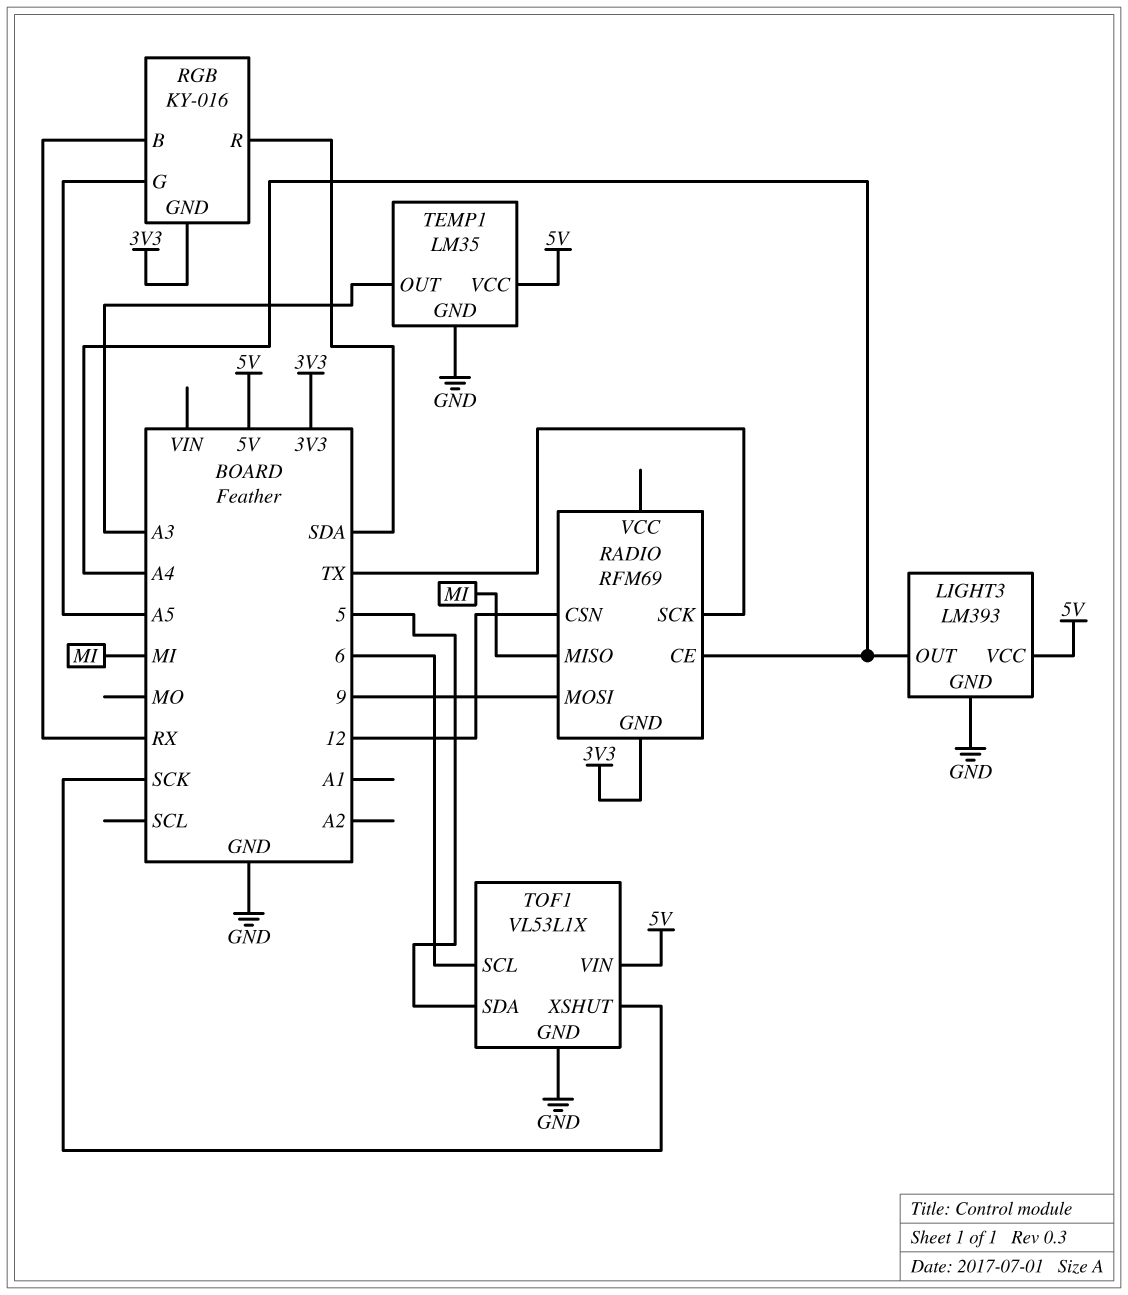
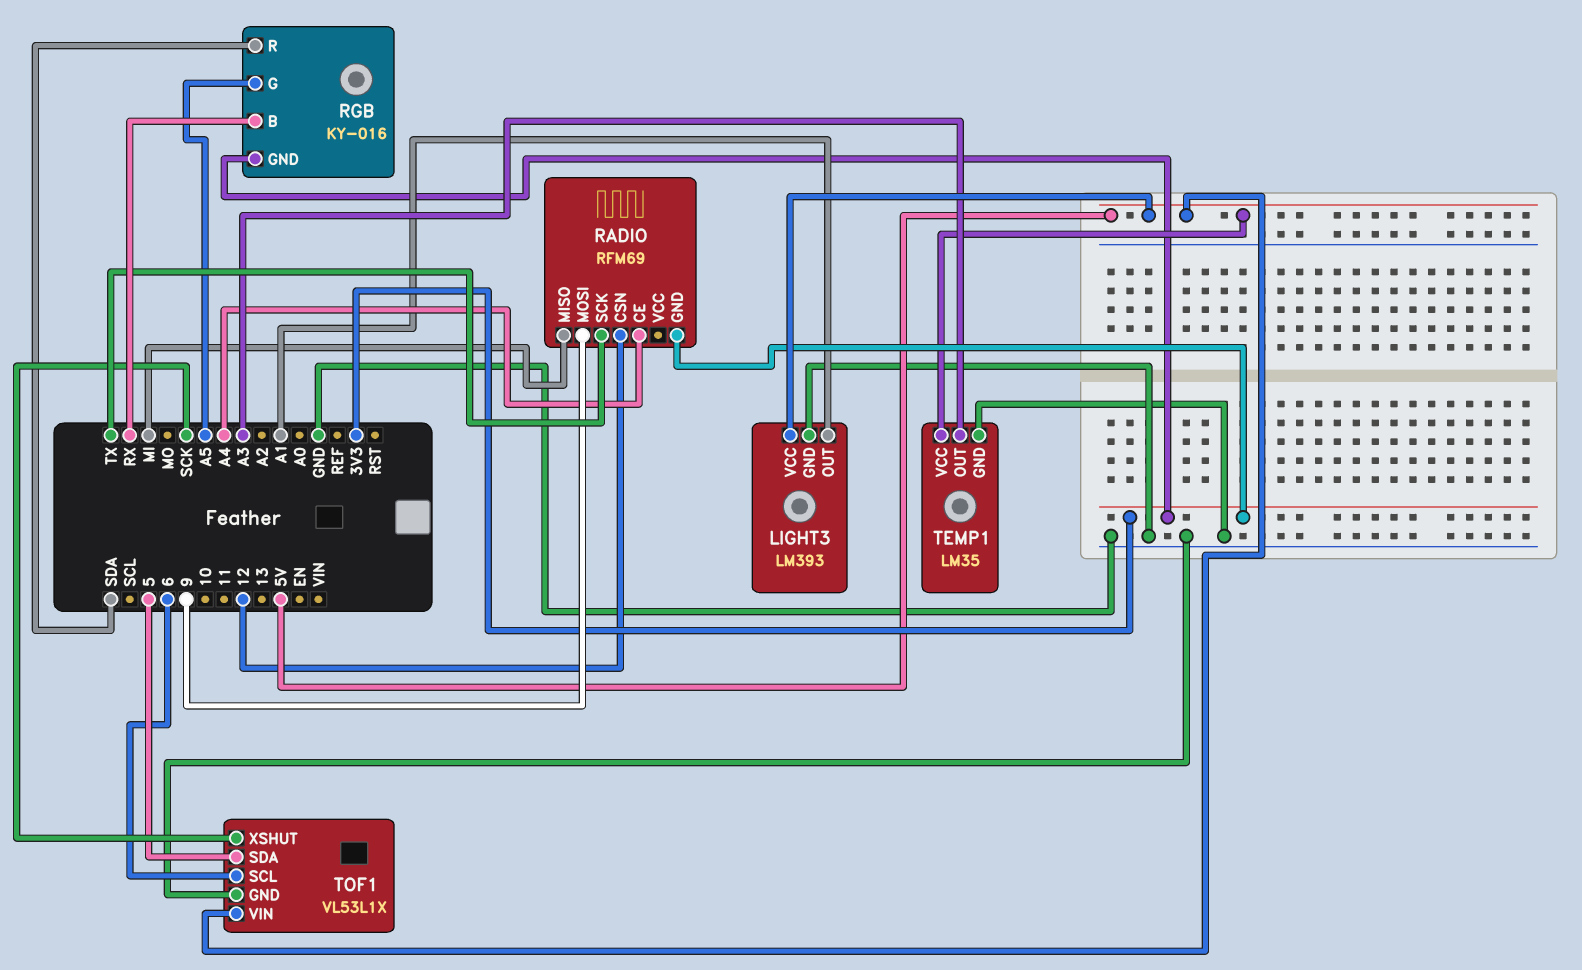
LIGHT3 pin OUT: A4 -> A1

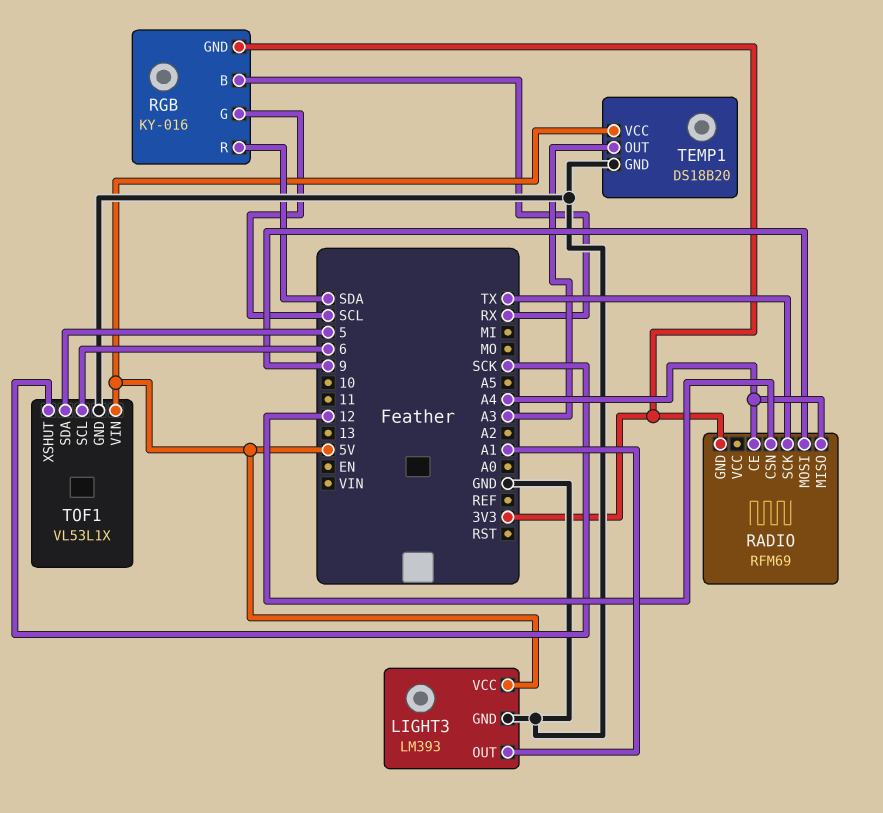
RADIO pin MISO: MI -> A4
RGB pin G: A5 -> SCL
TEMP1: LM35 -> DS18B20

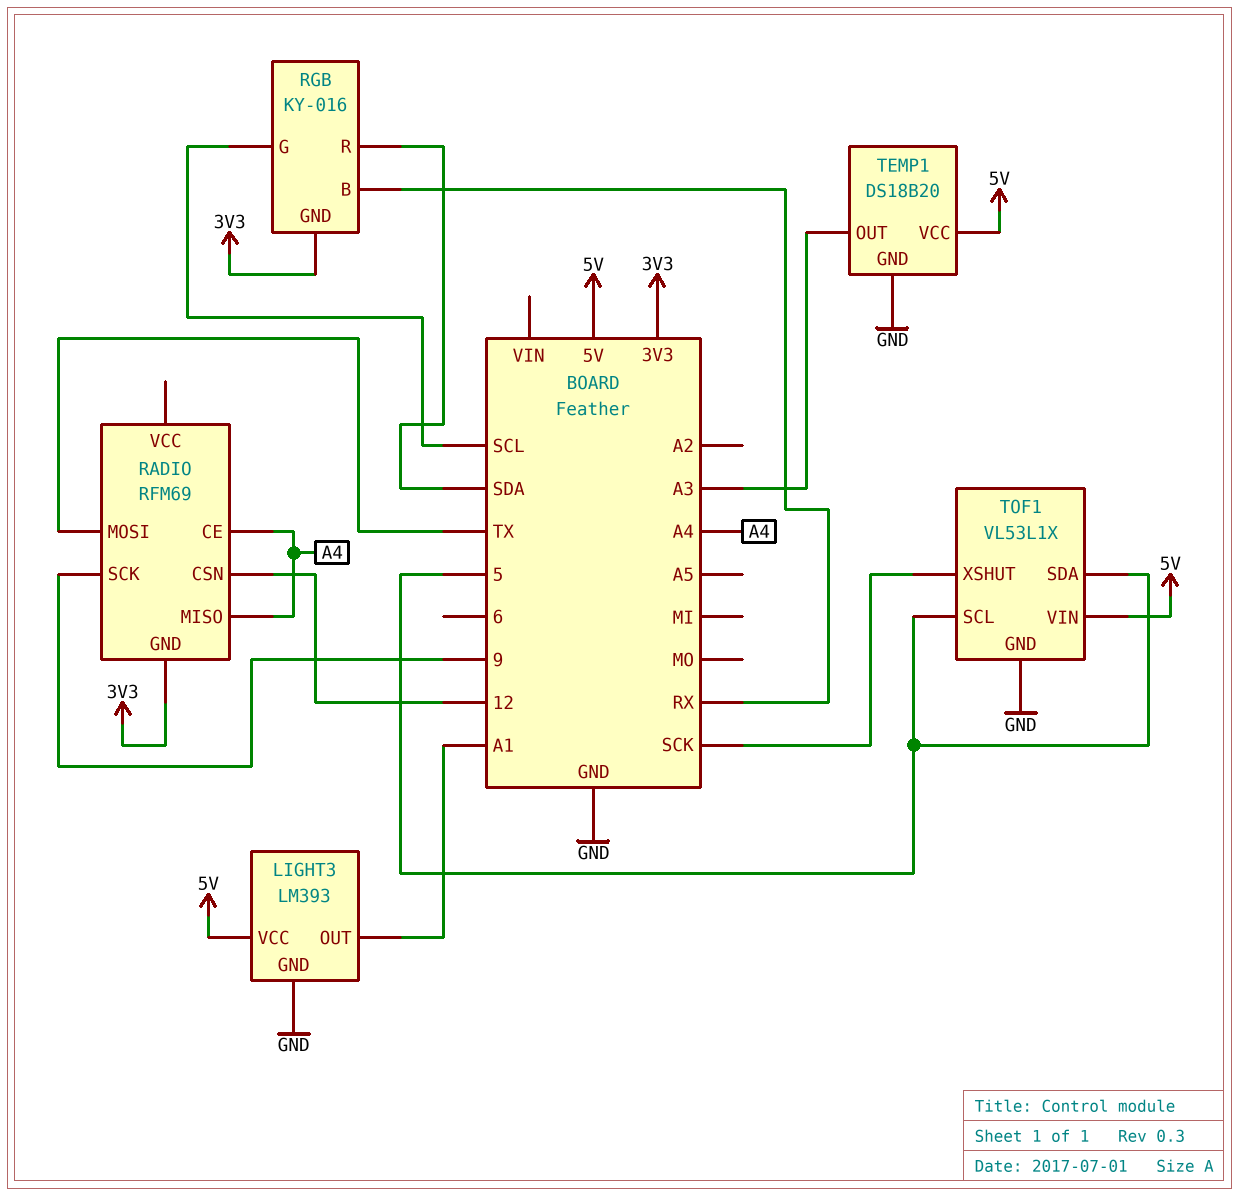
RADIO pin MOSI: 9 -> TX
RADIO pin SCK: TX -> 9
TOF1 pin SCL: 6 -> 5

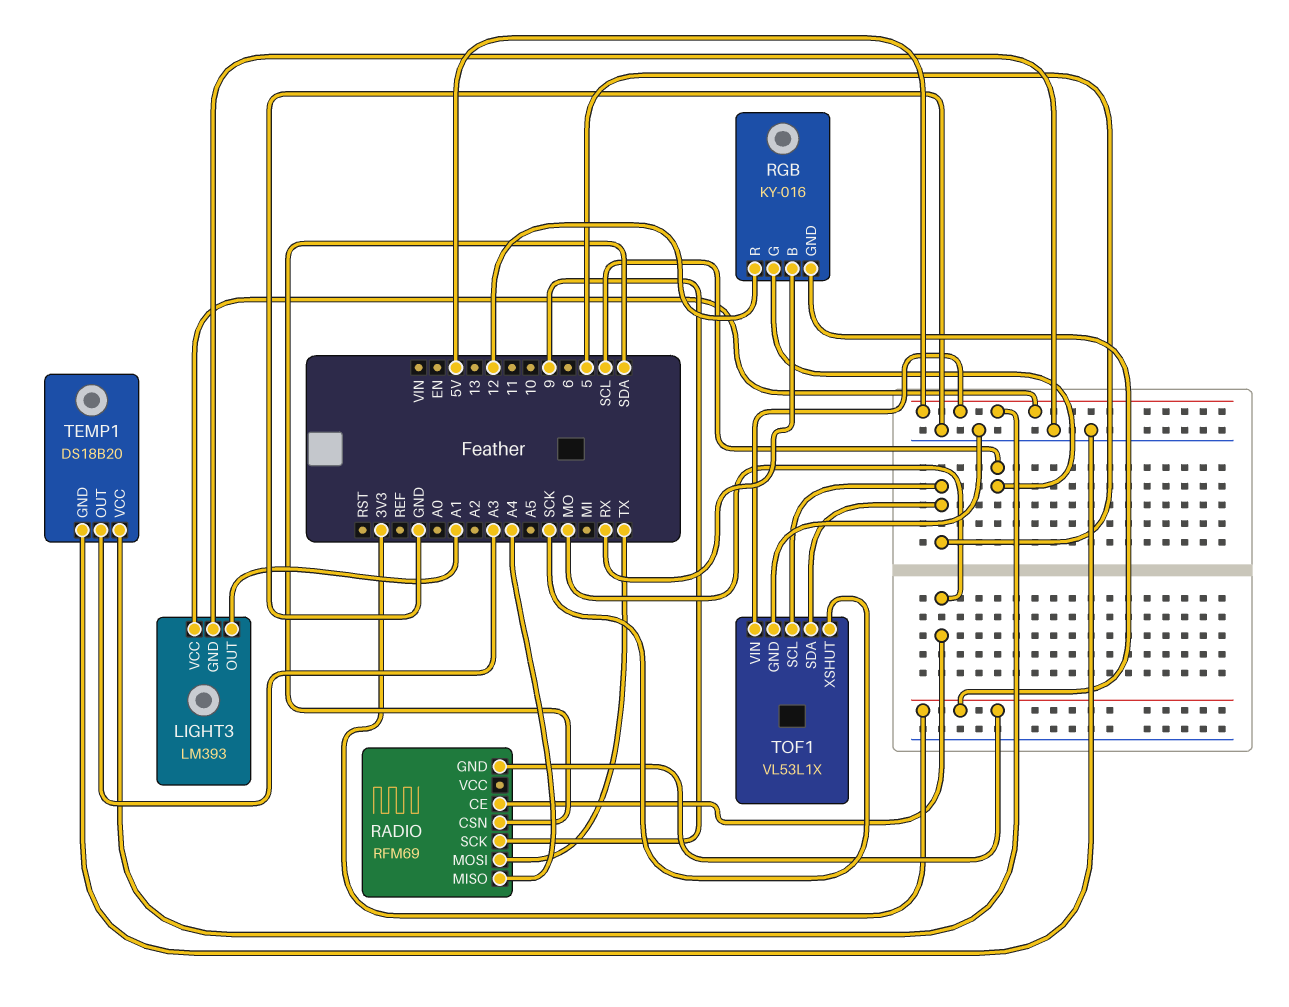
RADIO pin CE: A4 -> MO
RADIO pin CSN: 12 -> SDA
RGB pin R: SDA -> 12

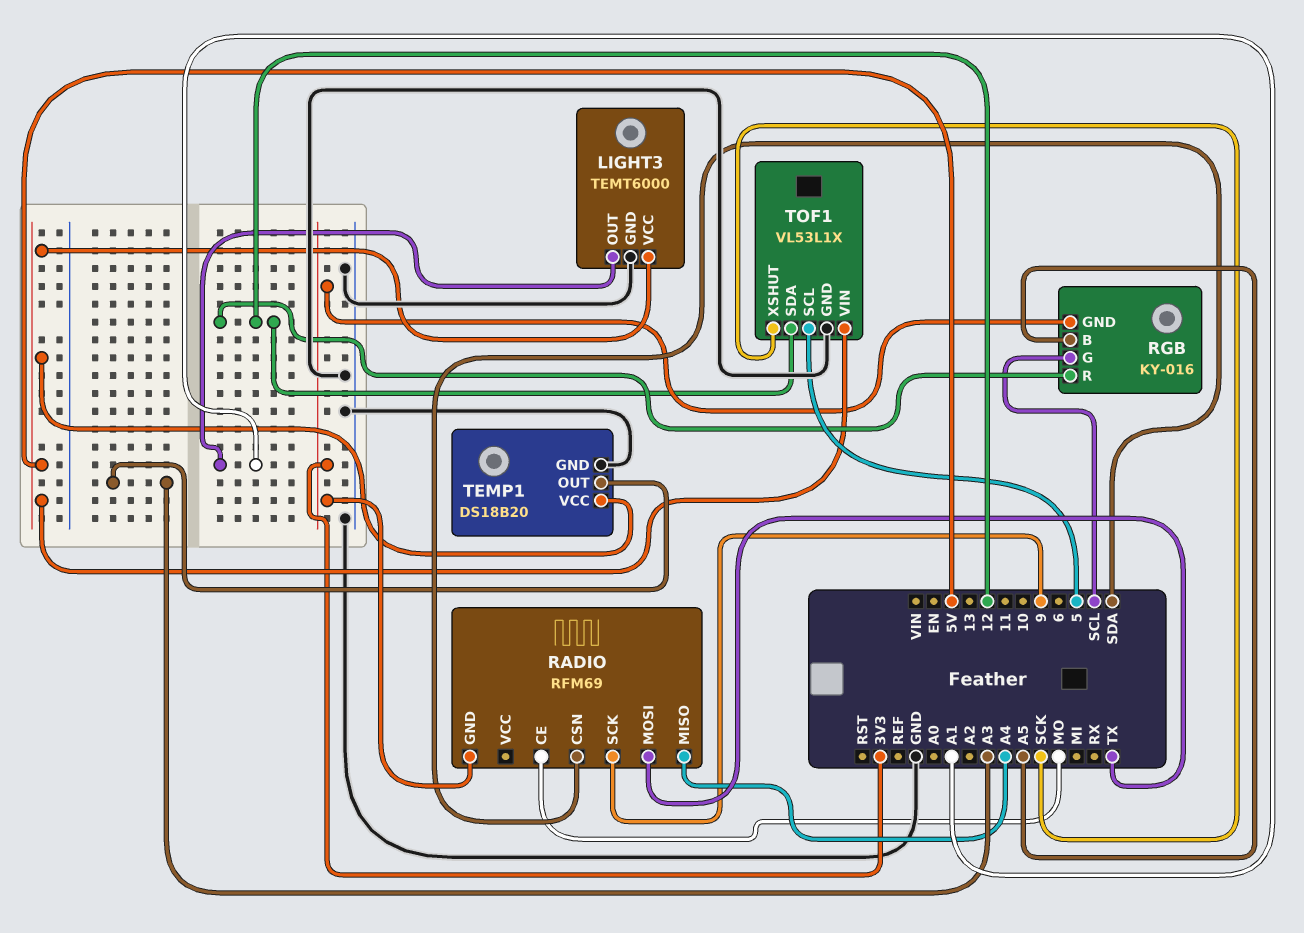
LIGHT3: LM393 -> TEMT6000
RGB pin B: RX -> A5
TOF1 pin SDA: 5 -> 12

